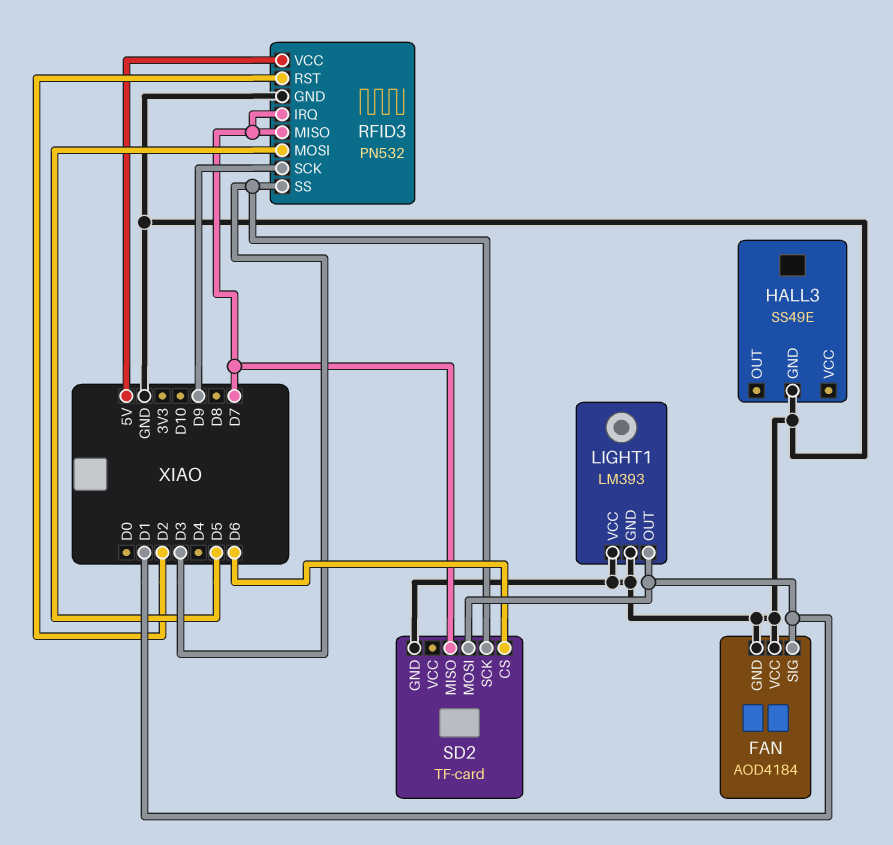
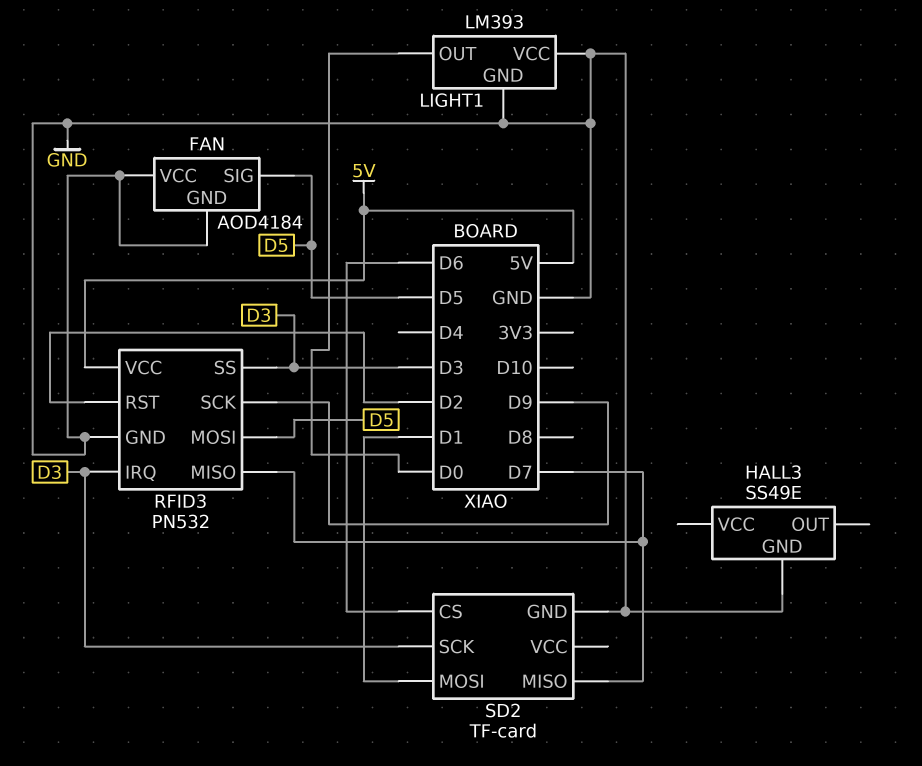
FAN pin SIG: D1 -> D5
LIGHT1 pin OUT: D1 -> D0
RFID3 pin IRQ: D7 -> D3

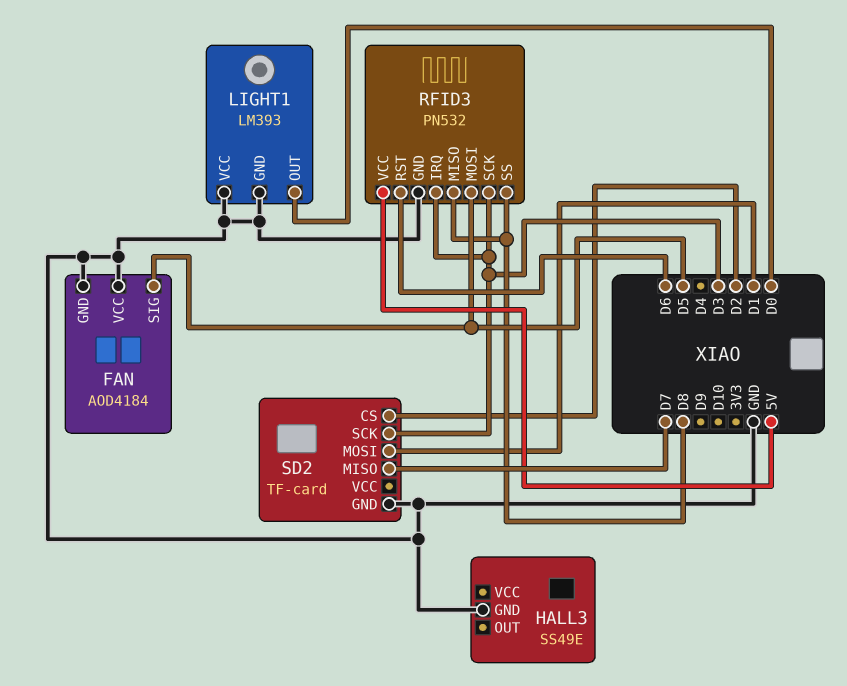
RFID3 pin MISO: D7 -> D8
RFID3 pin RST: D2 -> D6
RFID3 pin SCK: D9 -> D3
RFID3 pin SS: D3 -> D8
SD2 pin CS: D6 -> D2

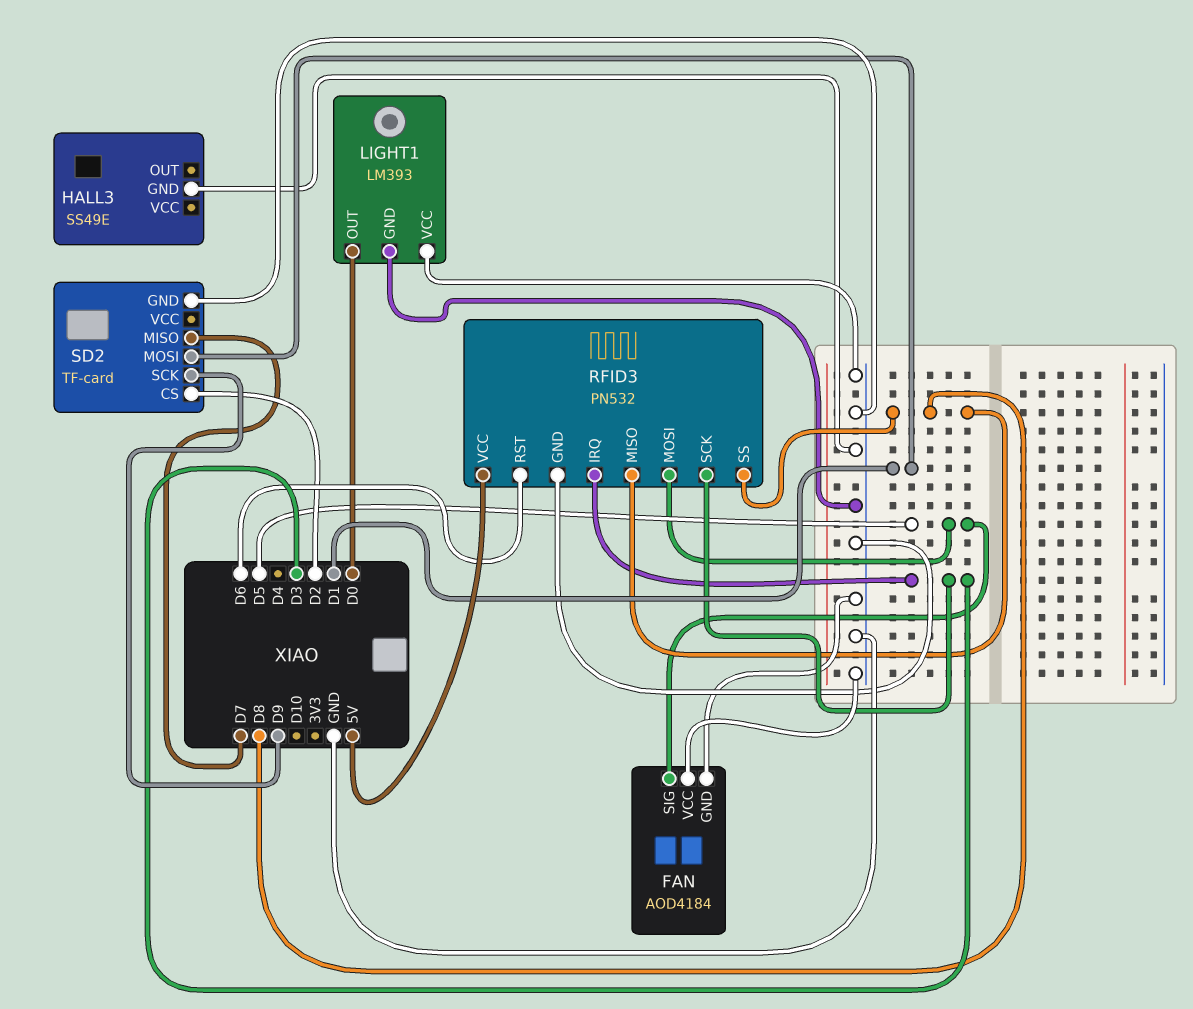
SD2 pin SCK: D3 -> D9

